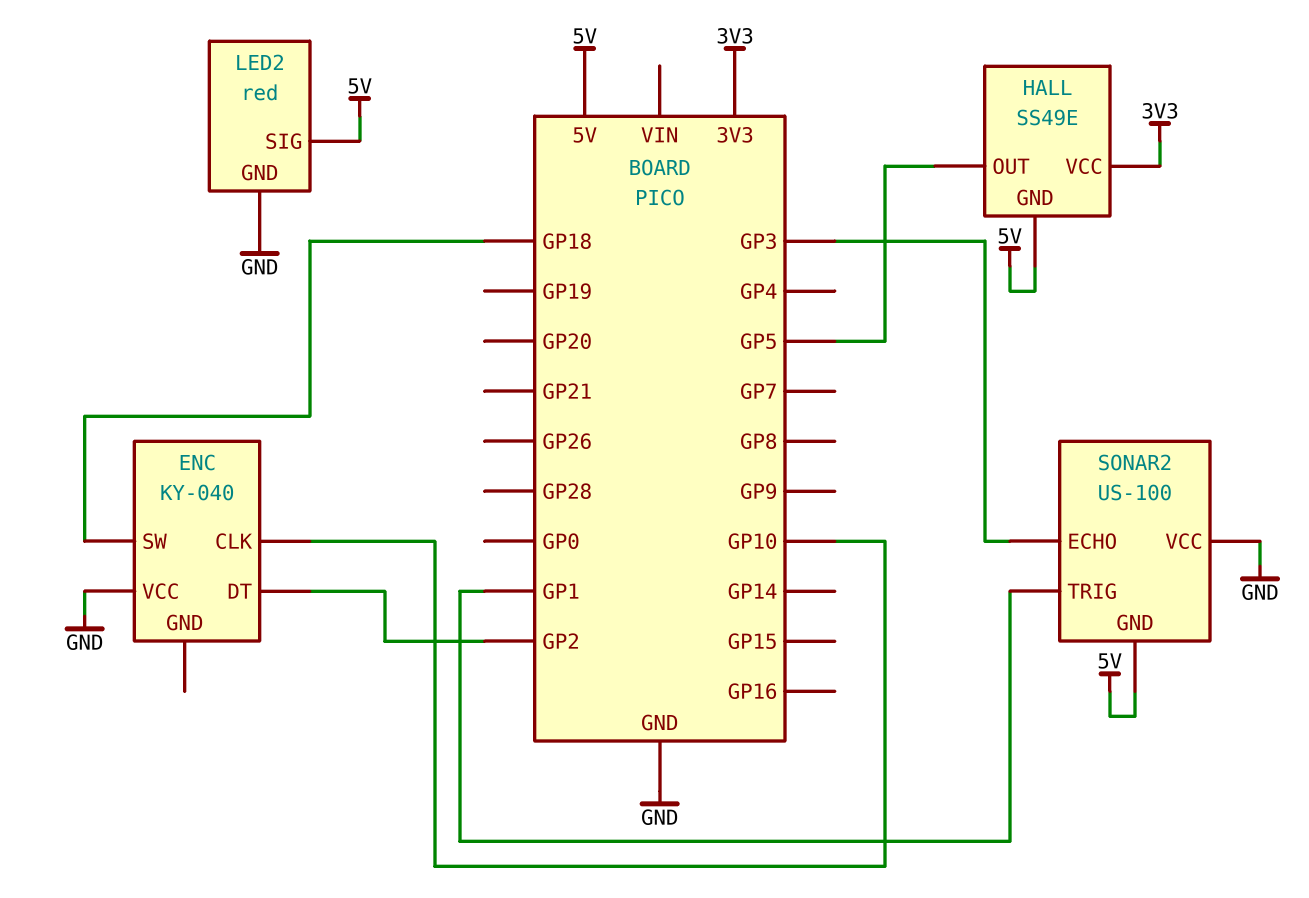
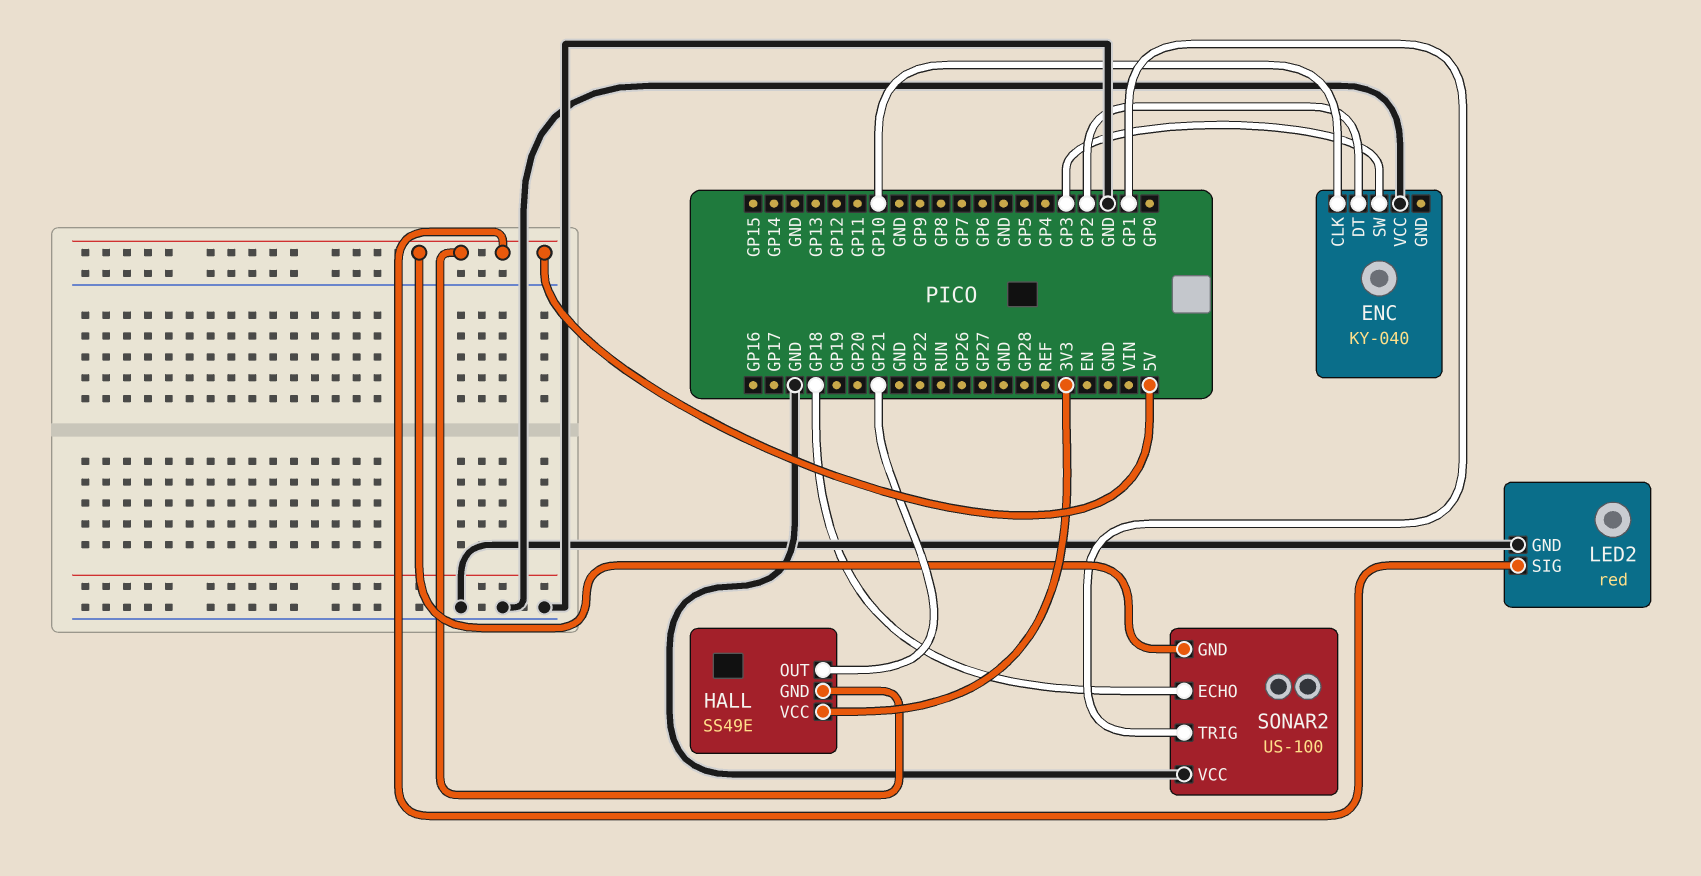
ENC pin SW: GP18 -> GP3
HALL pin OUT: GP5 -> GP21
SONAR2 pin ECHO: GP3 -> GP18

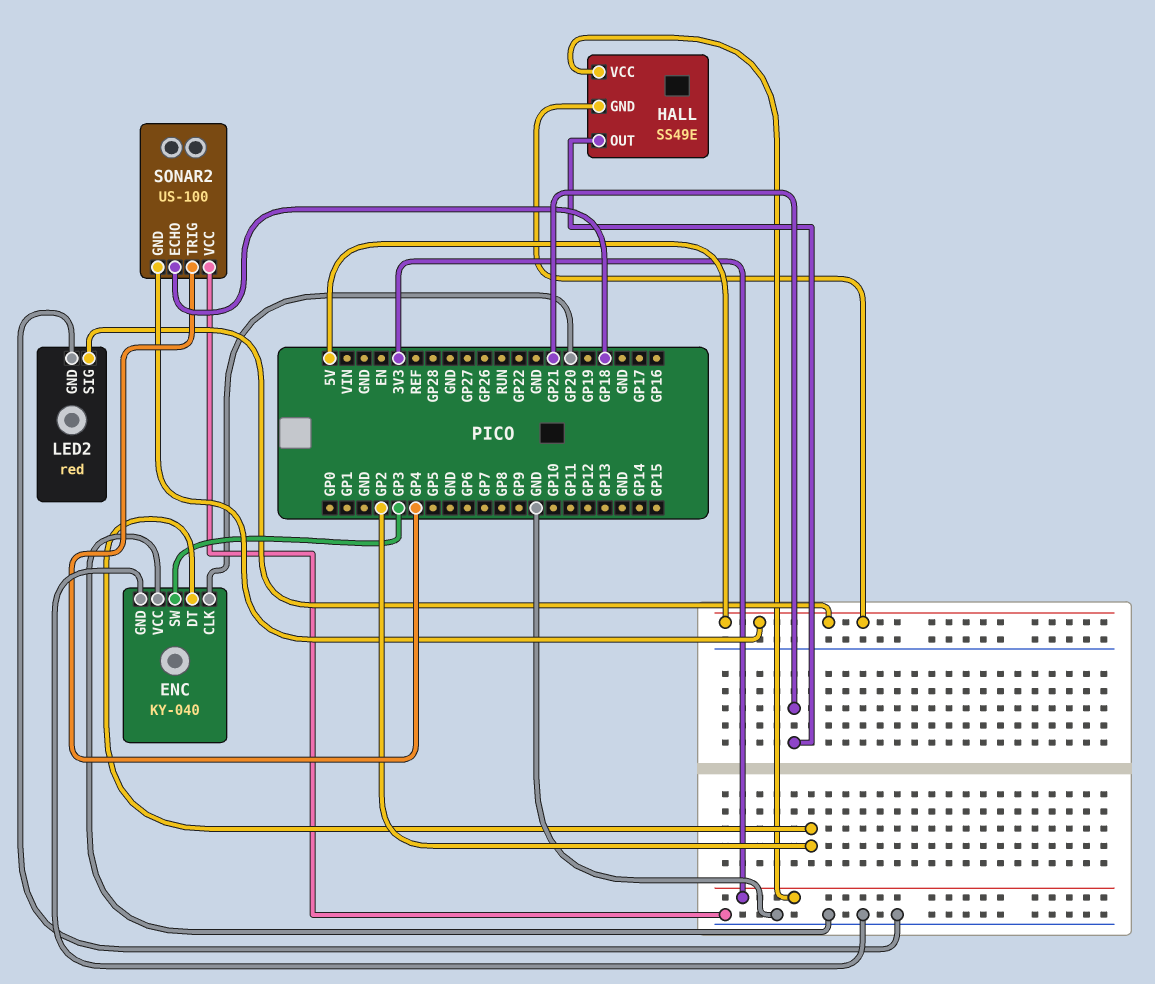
ENC pin CLK: GP10 -> GP20
ENC pin GND: none -> GND
SONAR2 pin TRIG: GP1 -> GP4

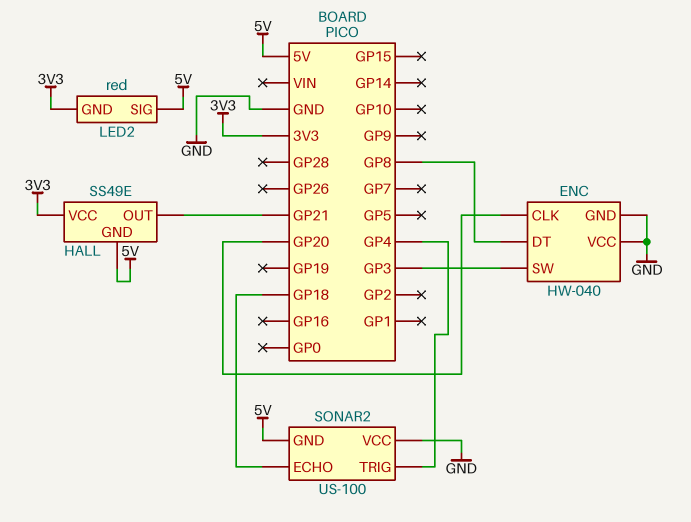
ENC: KY-040 -> HW-040
ENC pin DT: GP2 -> GP8
LED2 pin GND: GND -> 3V3

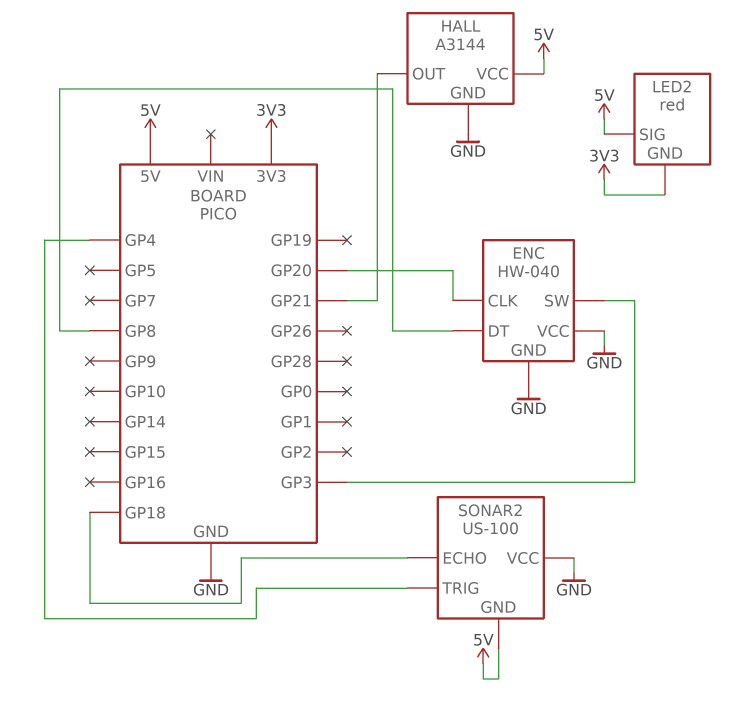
HALL: SS49E -> A3144
HALL pin GND: 5V -> GND
HALL pin VCC: 3V3 -> 5V

